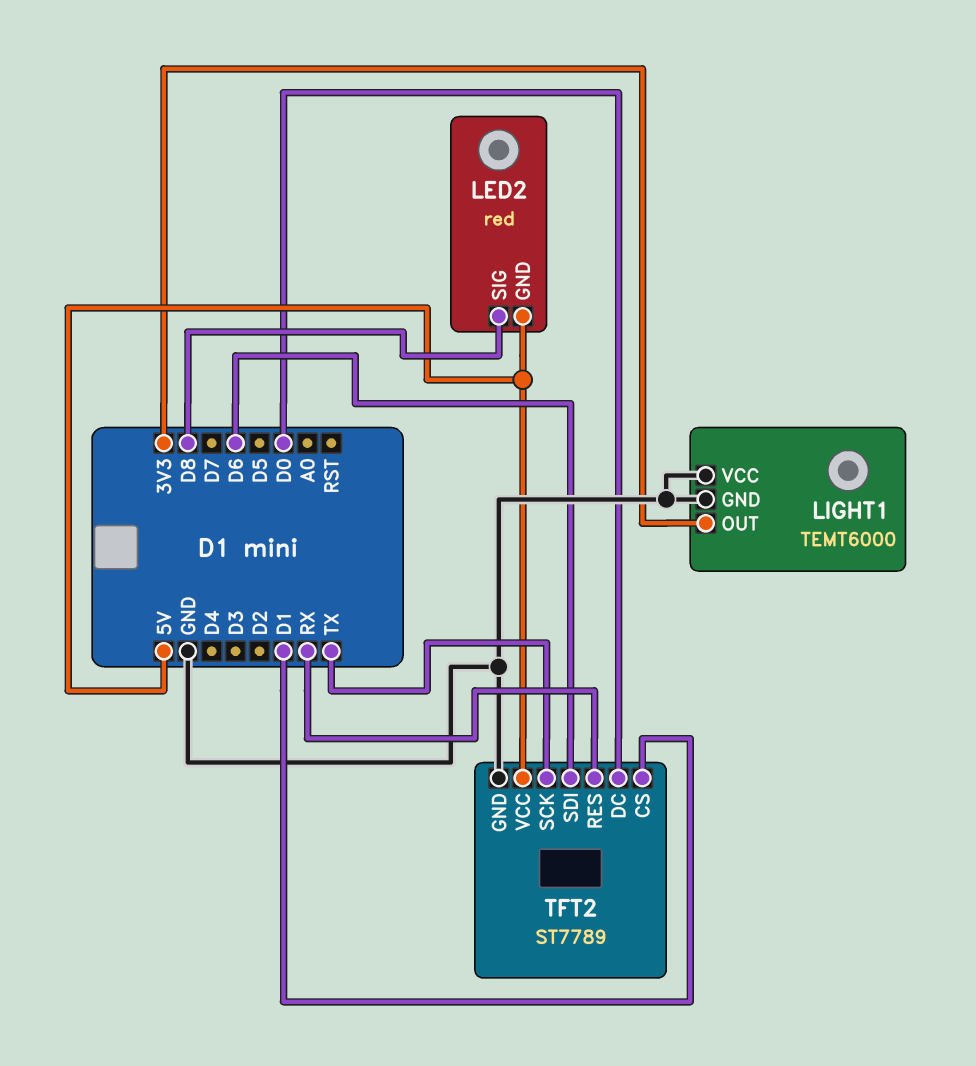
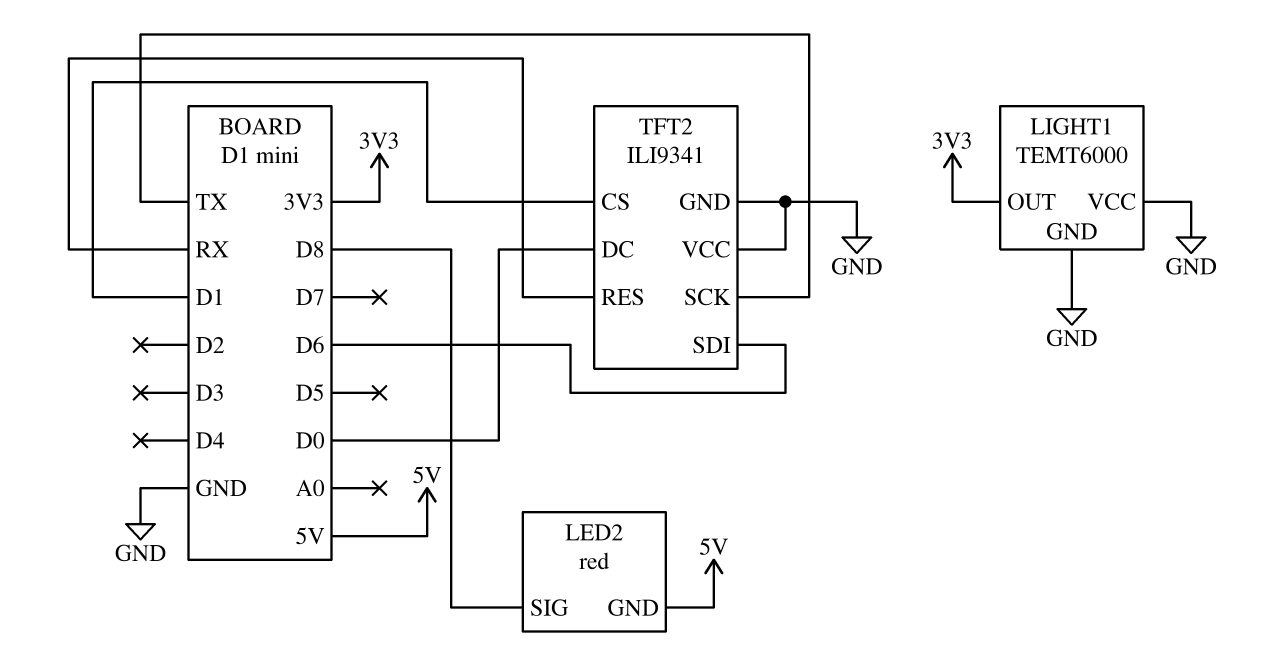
TFT2: ST7789 -> ILI9341
TFT2 pin VCC: 5V -> GND

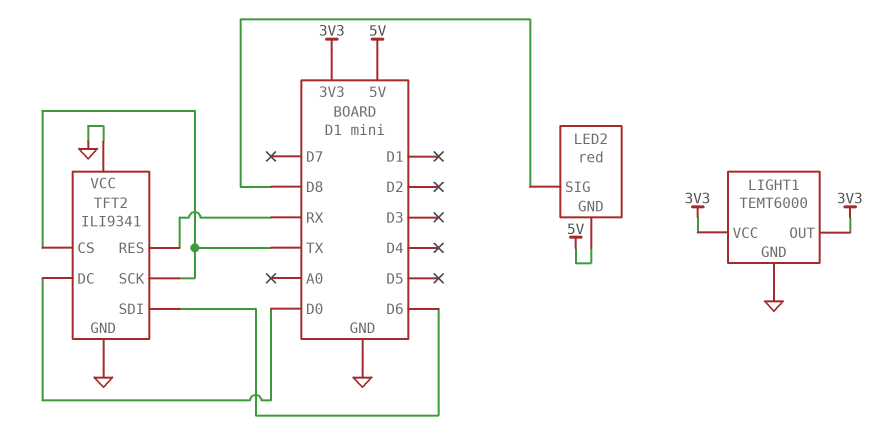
LIGHT1 pin VCC: GND -> 3V3
TFT2 pin CS: D1 -> TX

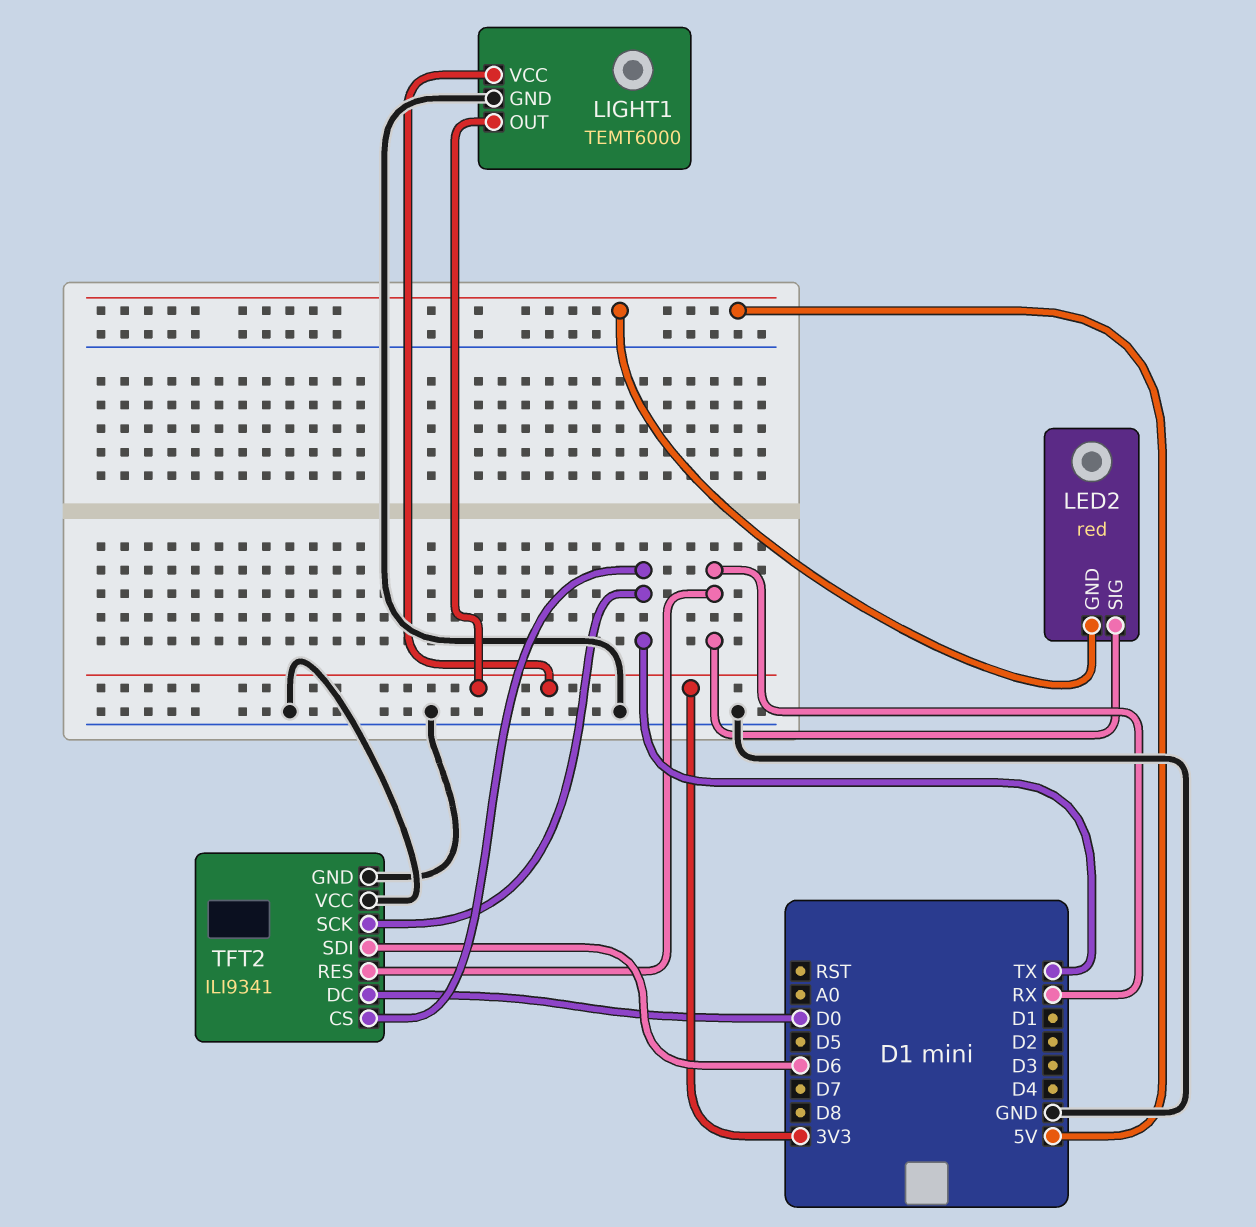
LED2 pin SIG: D8 -> RX

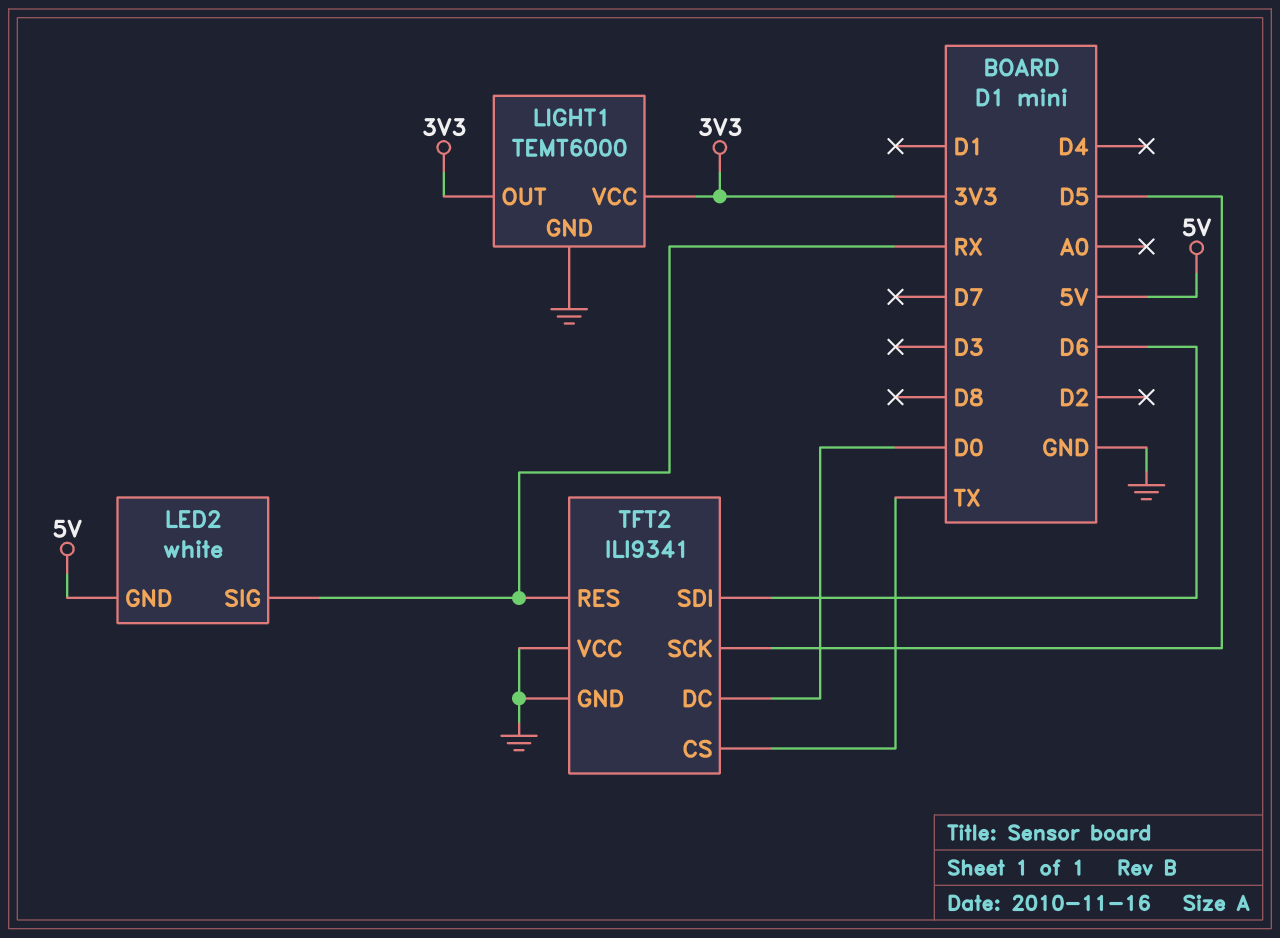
LED2: red -> white
TFT2 pin SCK: TX -> D5

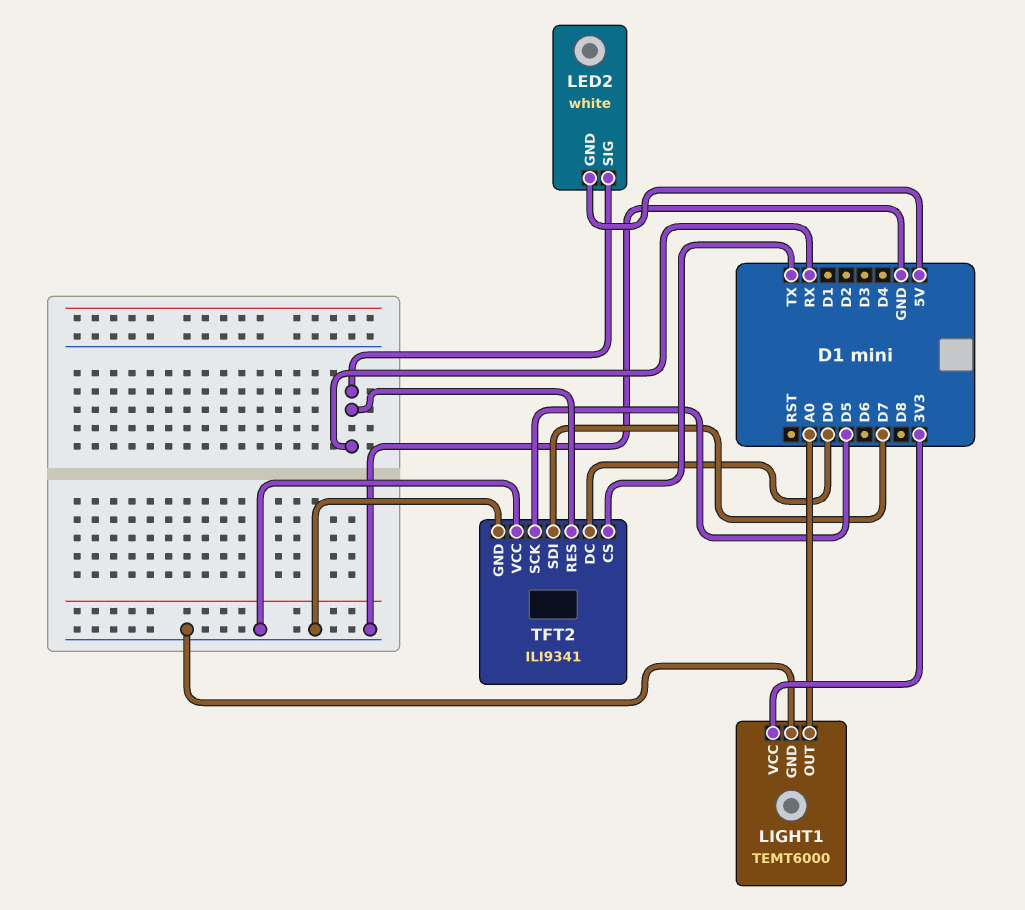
LIGHT1 pin OUT: 3V3 -> A0
TFT2 pin SDI: D6 -> D7

